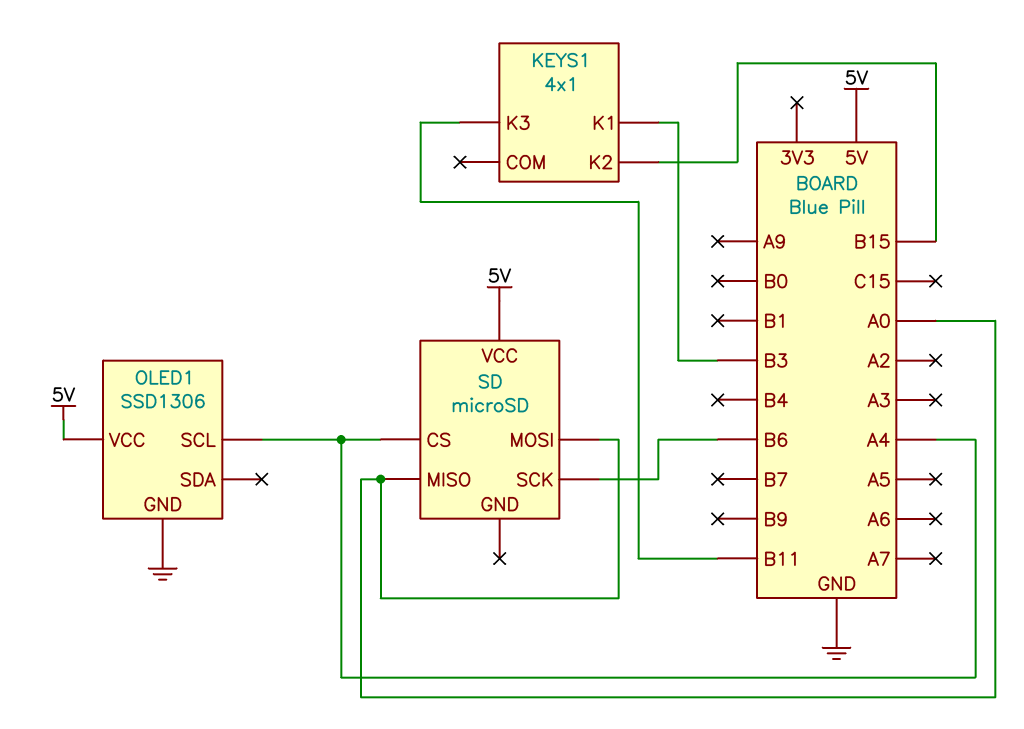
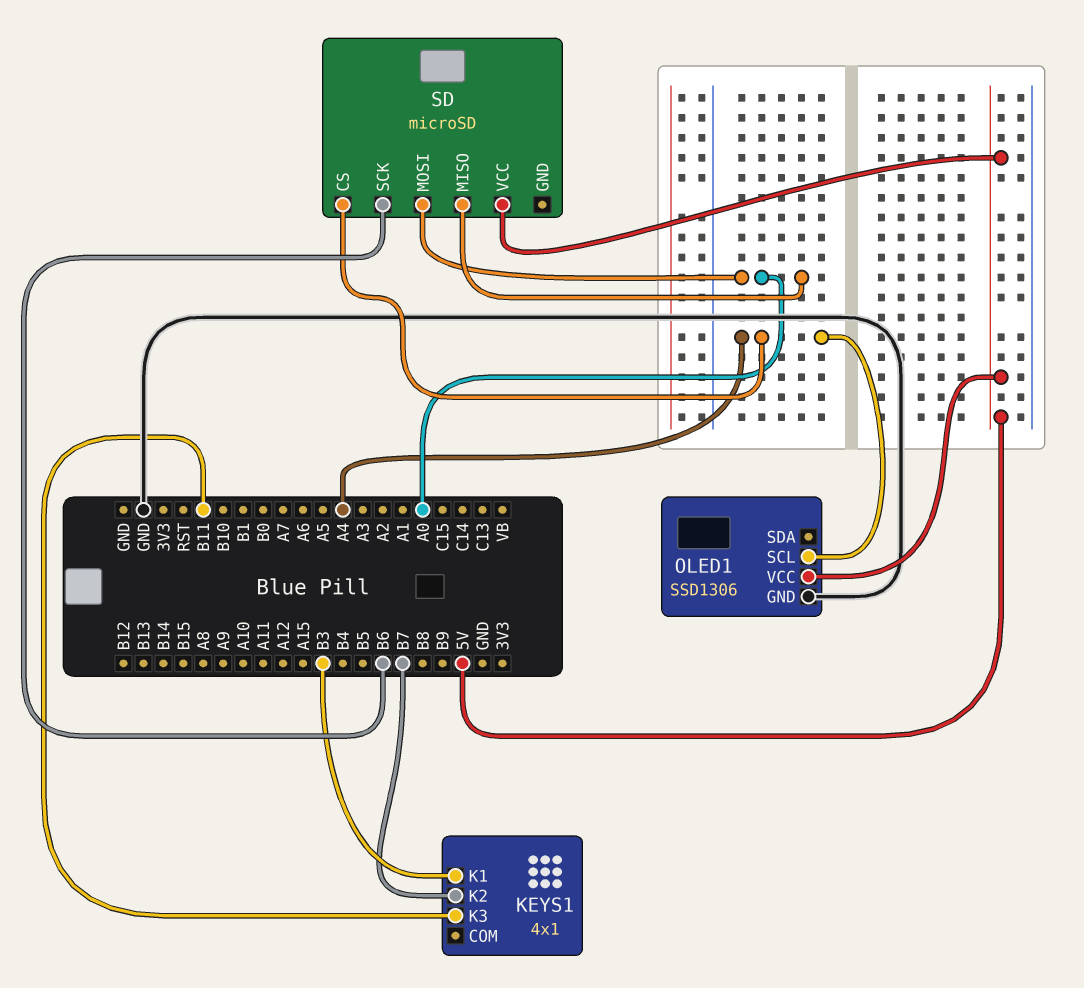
KEYS1 pin K2: B15 -> B7

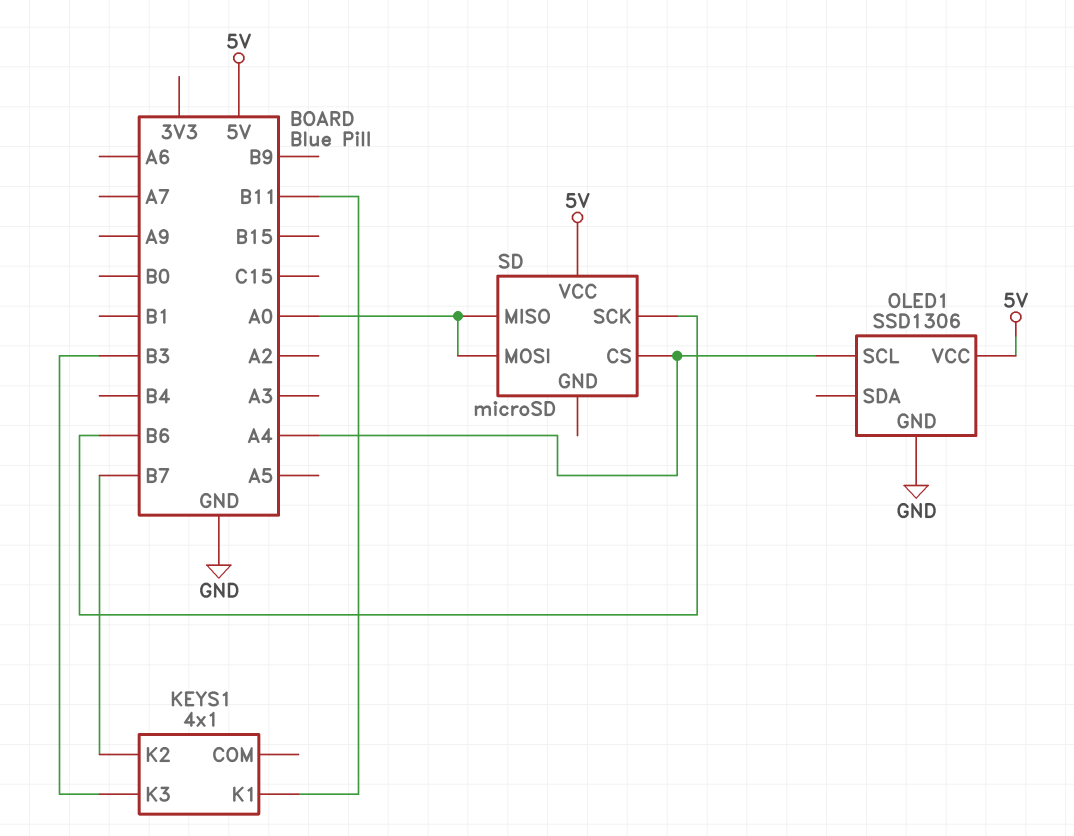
KEYS1 pin K1: B3 -> B11
KEYS1 pin K3: B11 -> B3

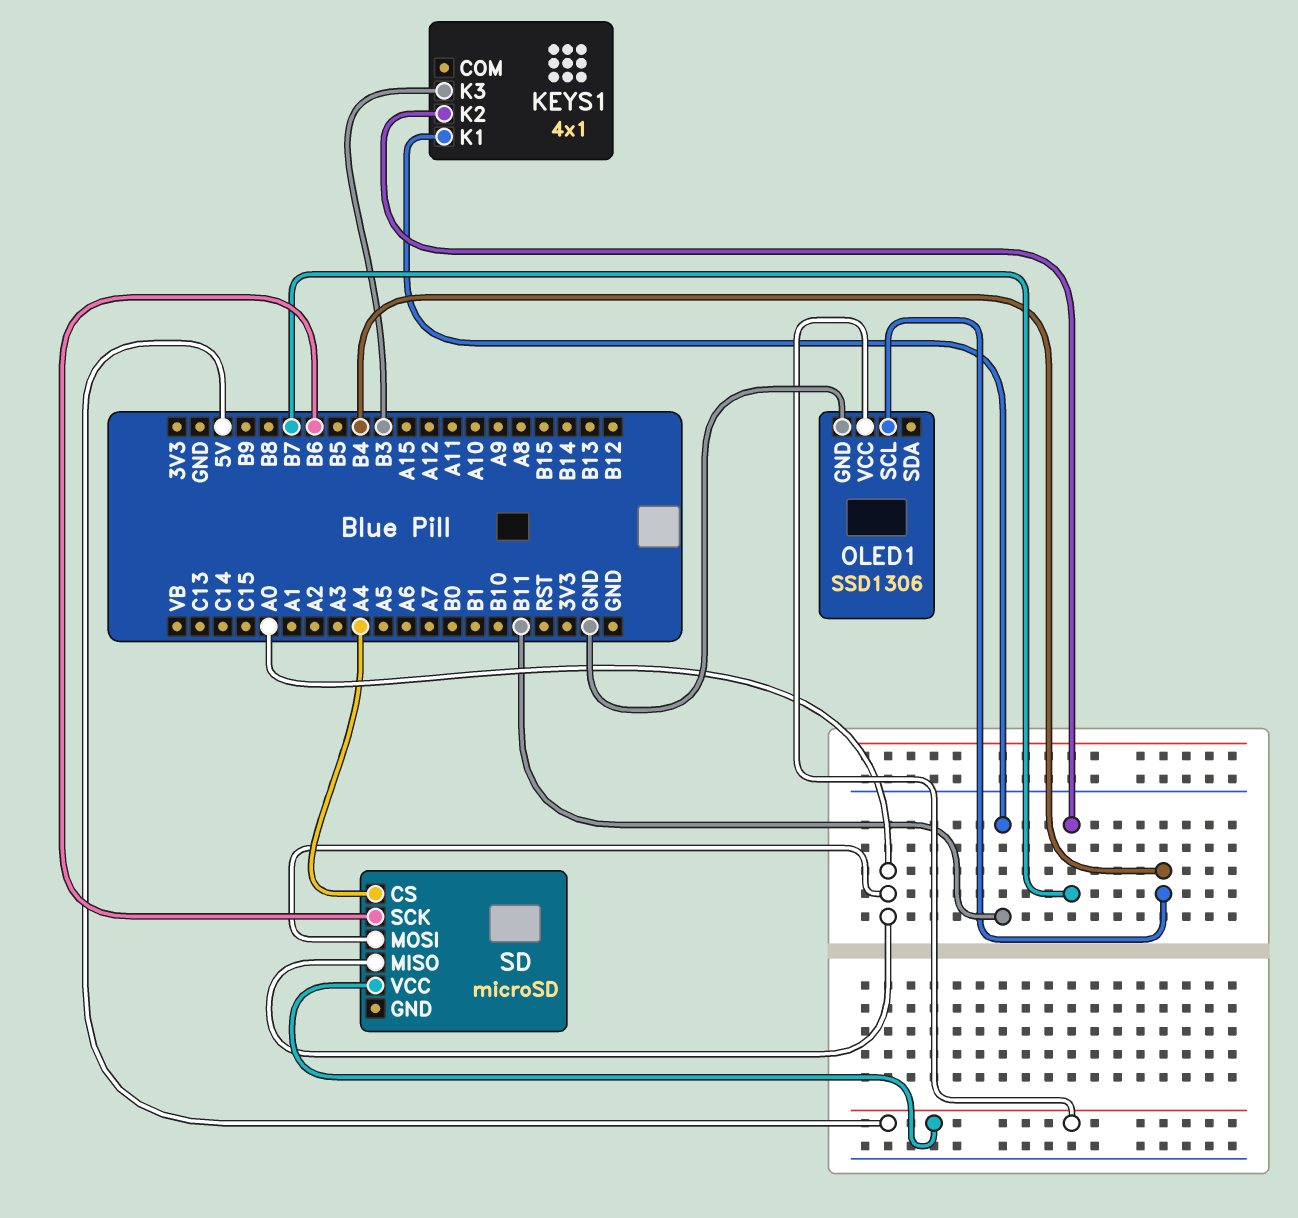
OLED1 pin SCL: A4 -> B4

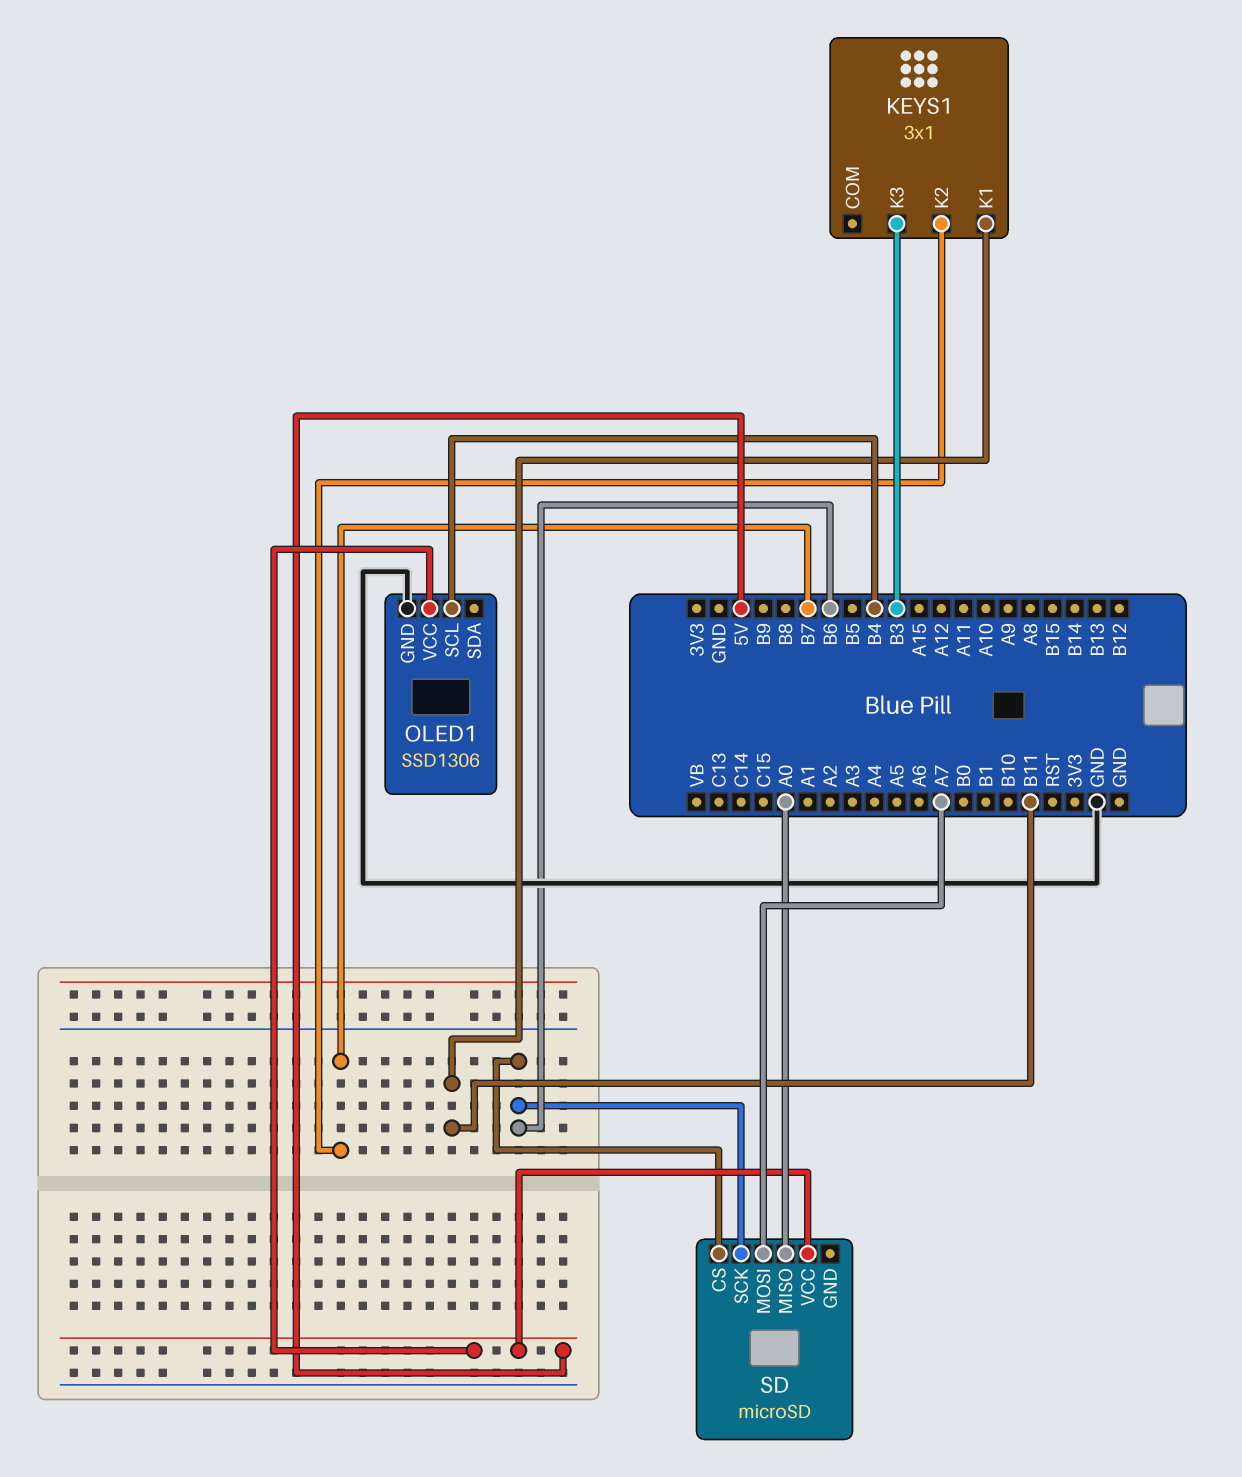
KEYS1: 4x1 -> 3x1
SD pin CS: A4 -> B6
SD pin MOSI: A0 -> A7

